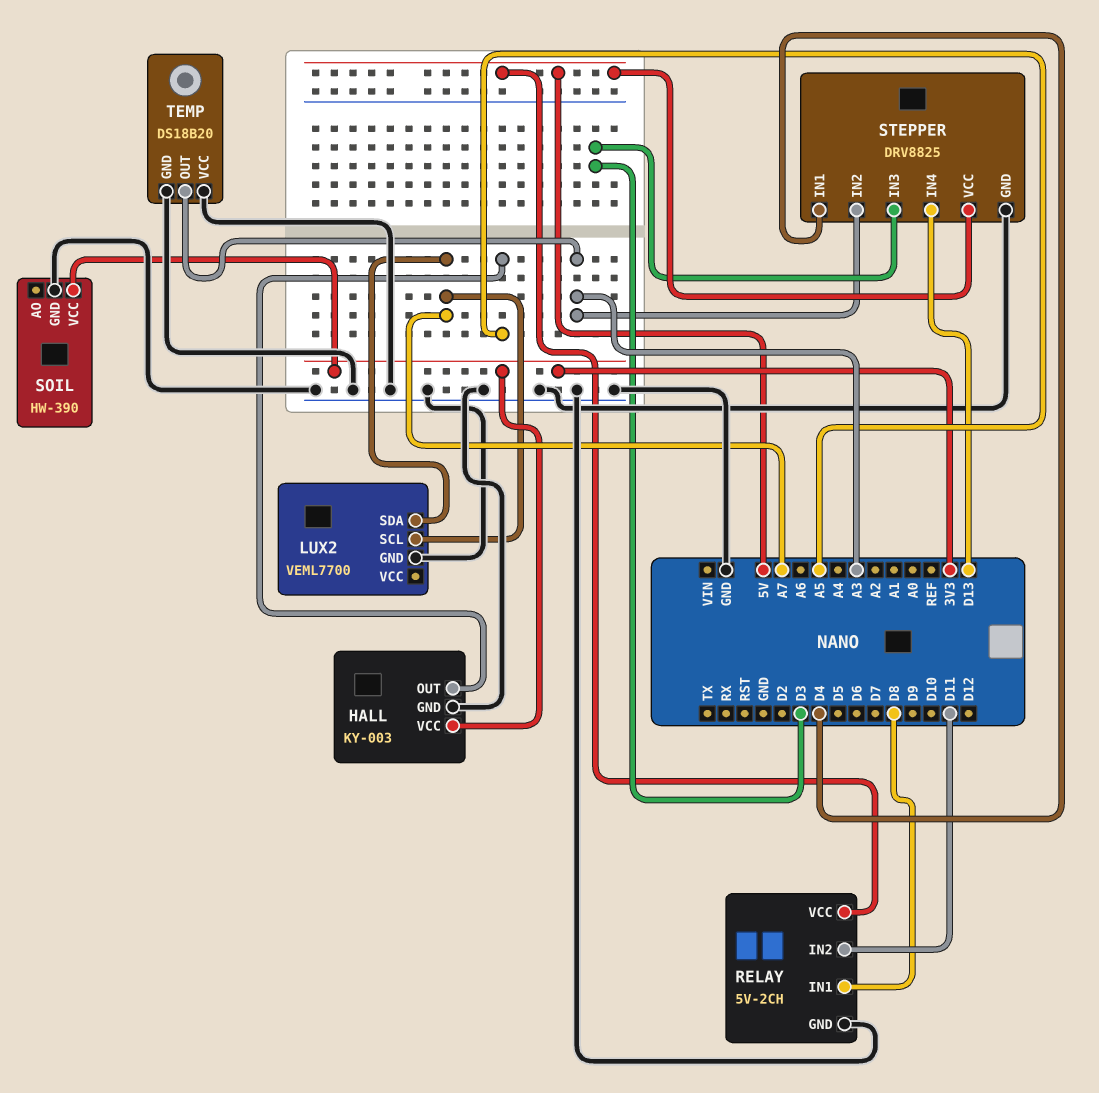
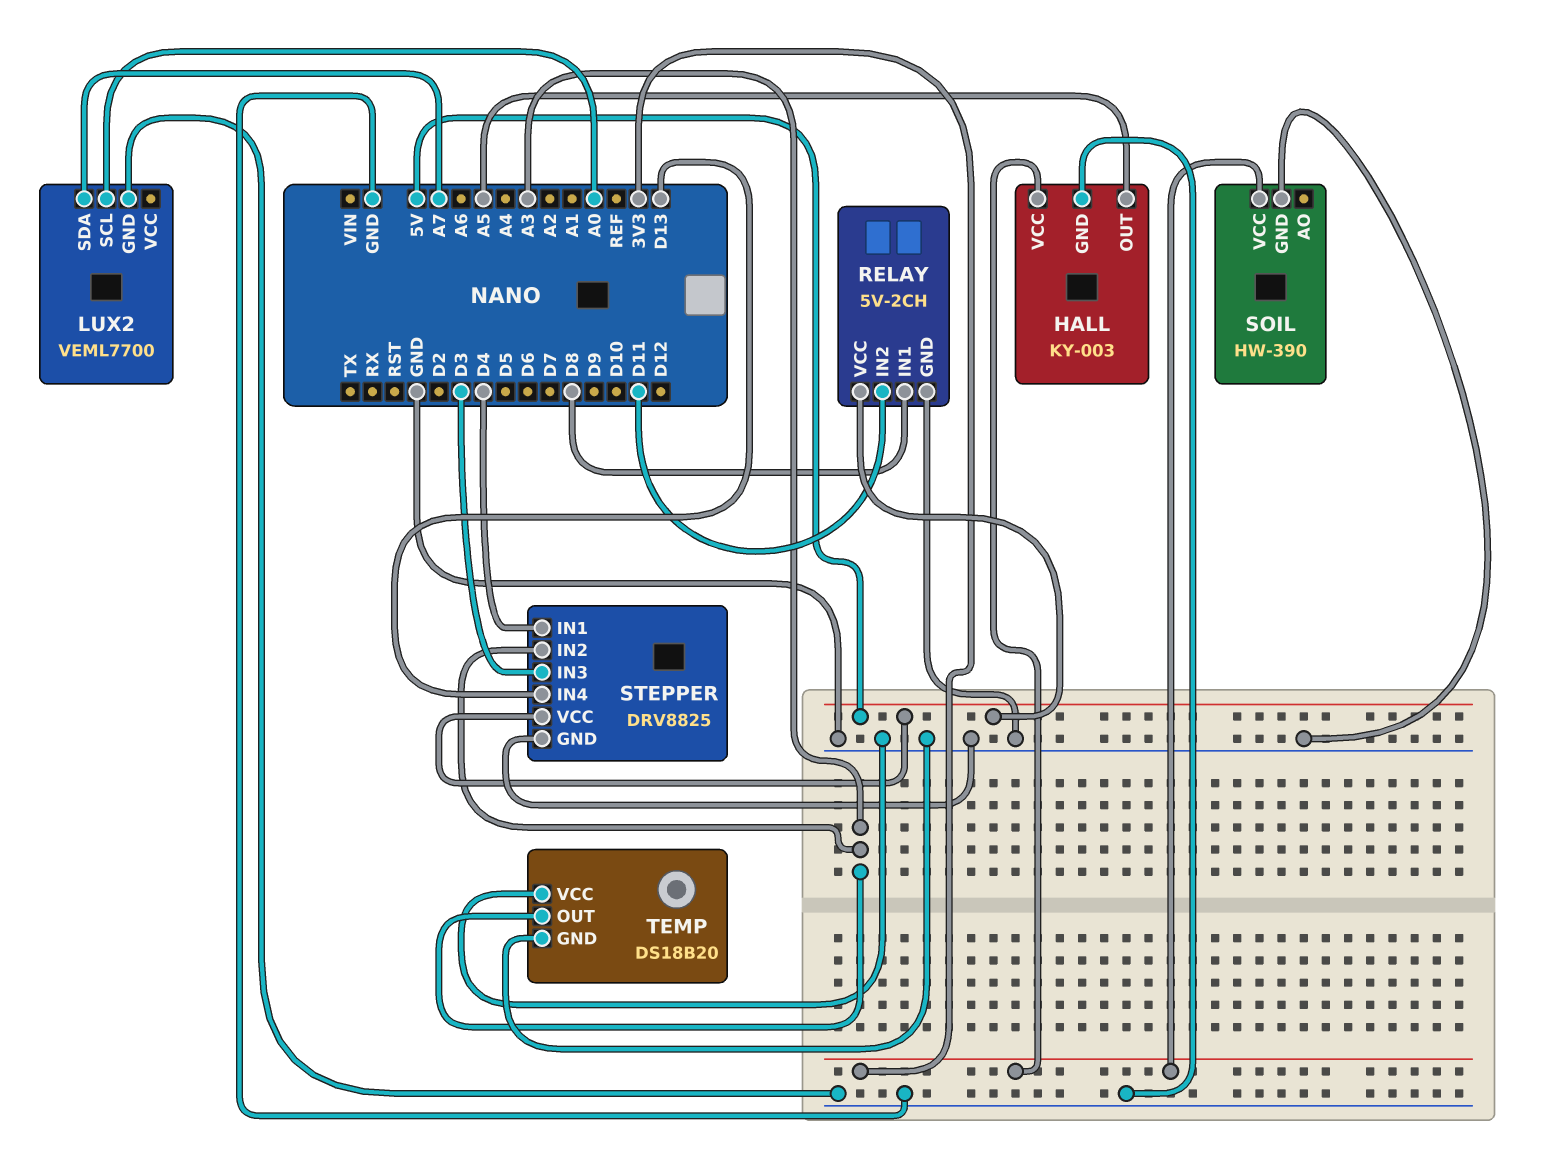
LUX2 pin SCL: A7 -> A0

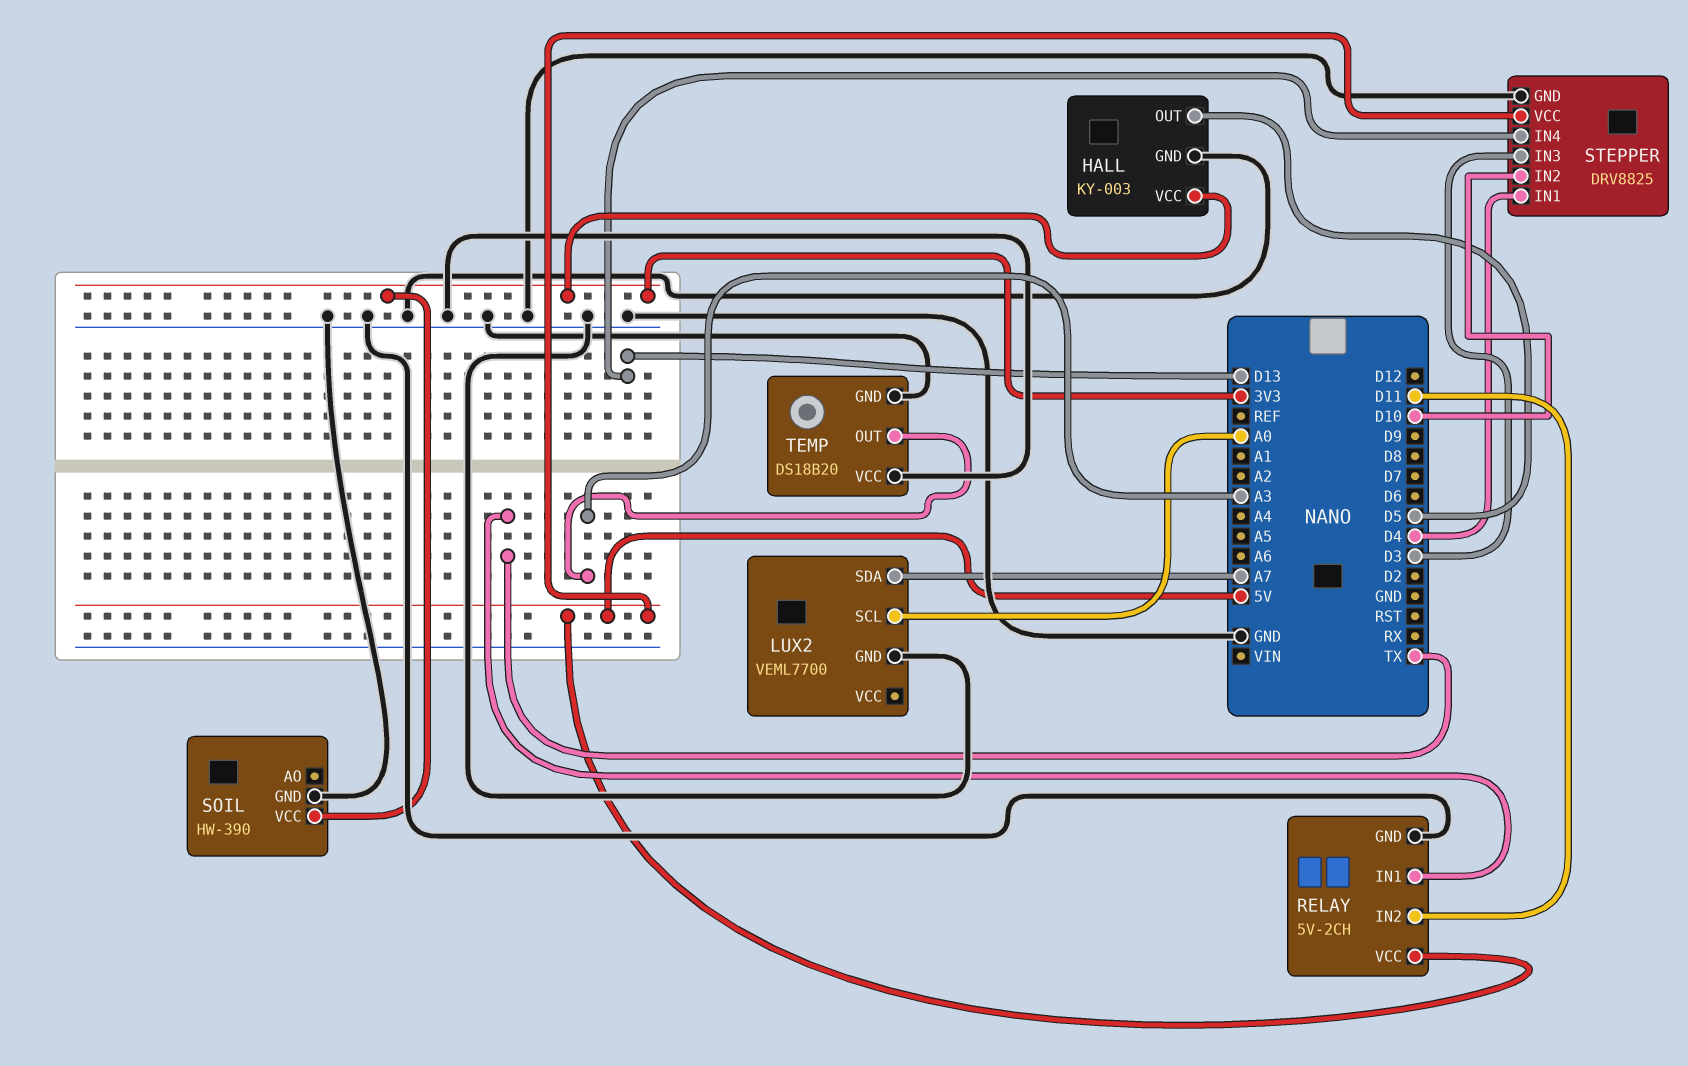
HALL pin OUT: A5 -> D5
RELAY pin IN1: D8 -> TX
STEPPER pin IN2: A3 -> D10

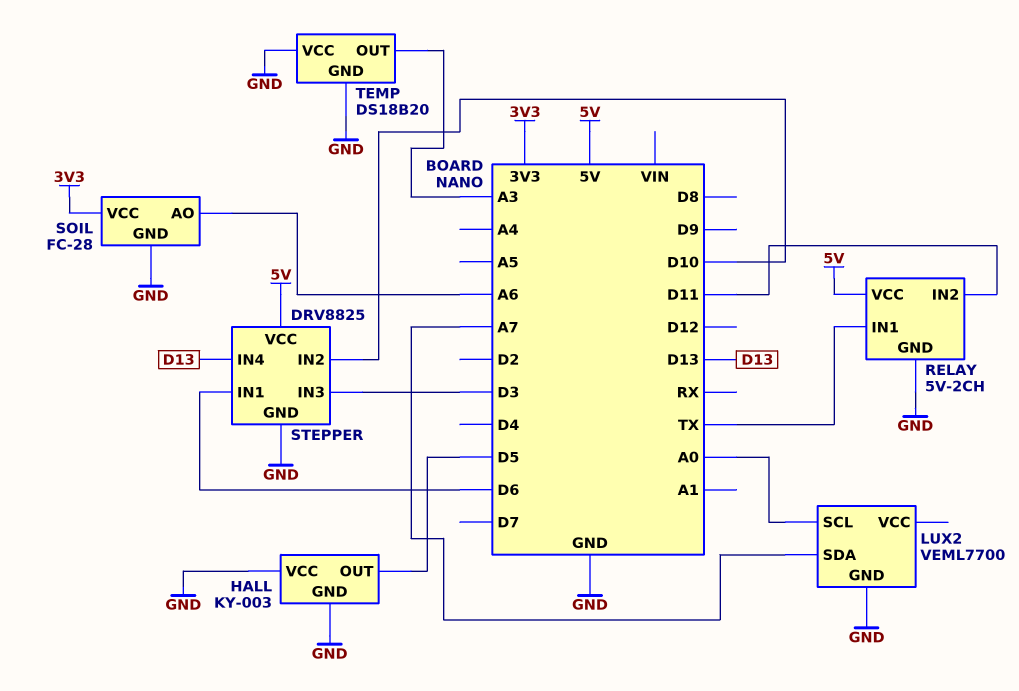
HALL pin VCC: 3V3 -> GND
SOIL: HW-390 -> FC-28
SOIL pin AO: none -> A6
STEPPER pin IN1: D4 -> D6

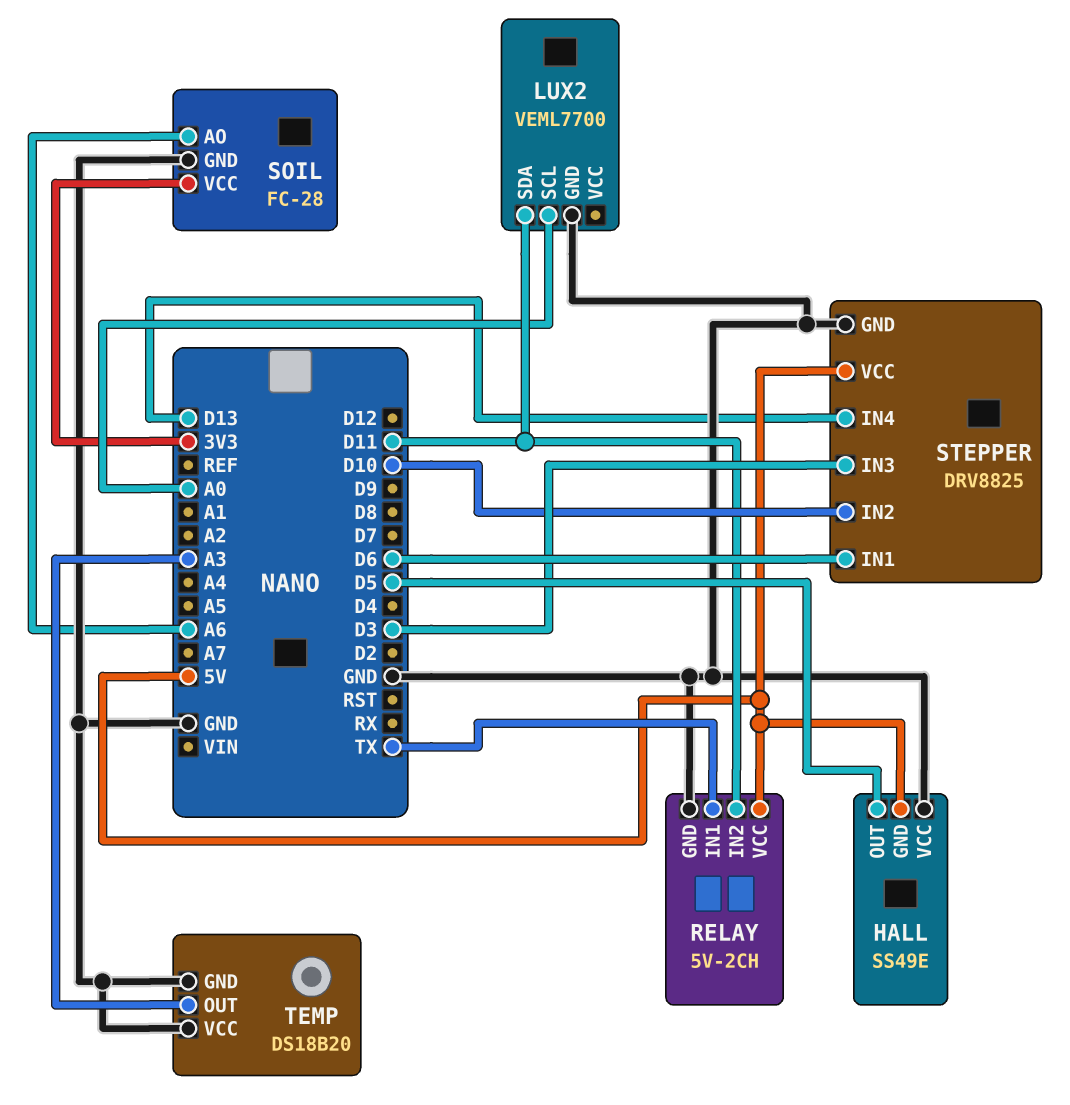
HALL: KY-003 -> SS49E
HALL pin GND: GND -> 5V
LUX2 pin SDA: A7 -> D11

